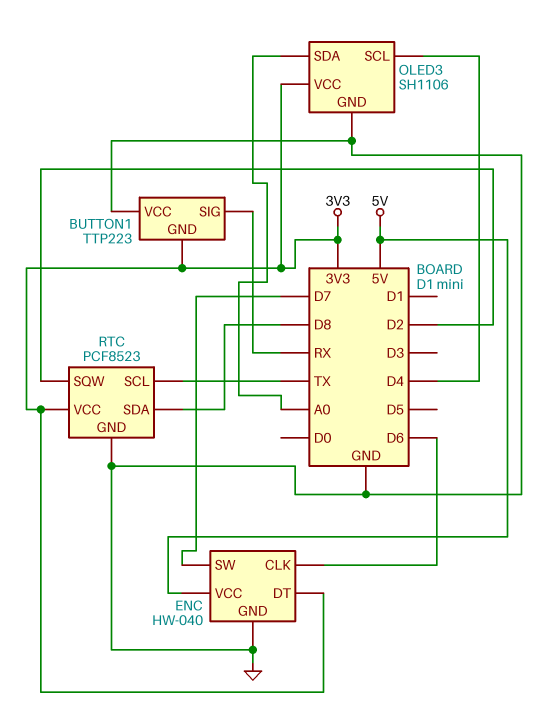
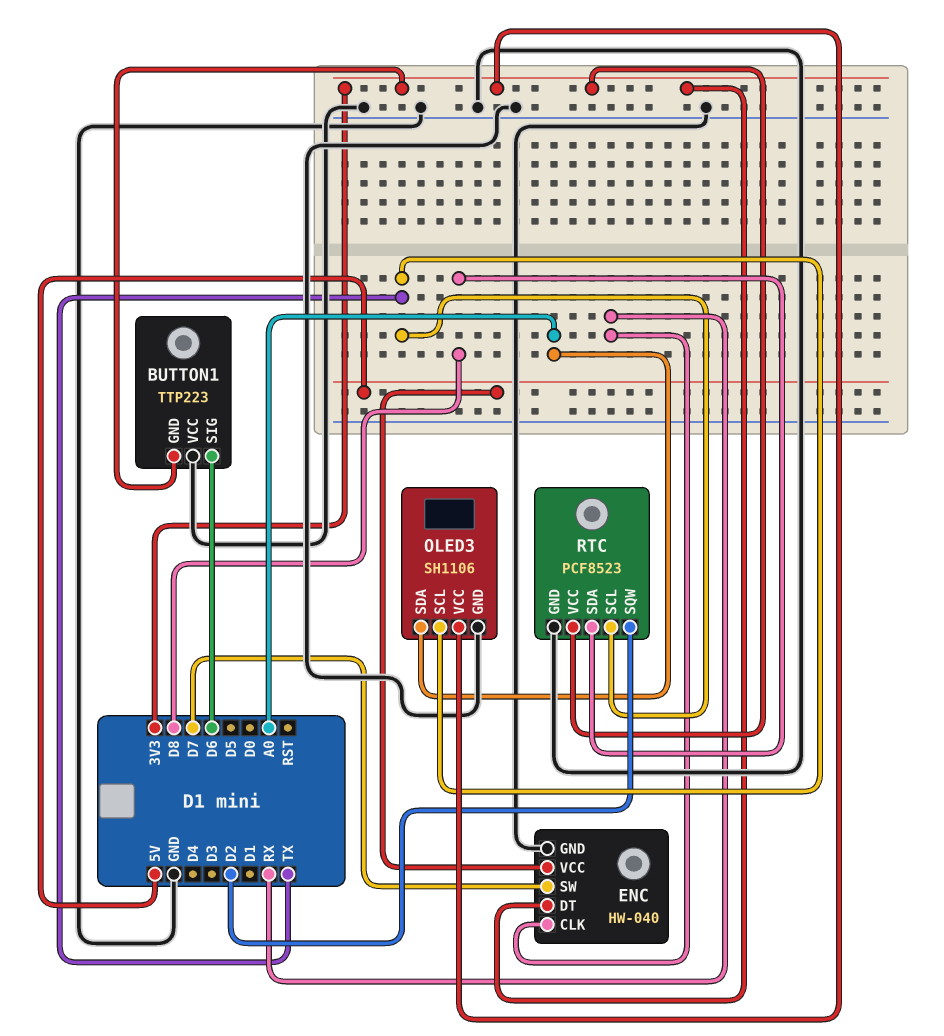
BUTTON1 pin SIG: RX -> D6
ENC pin CLK: D6 -> RX
OLED3 pin SCL: D4 -> TX

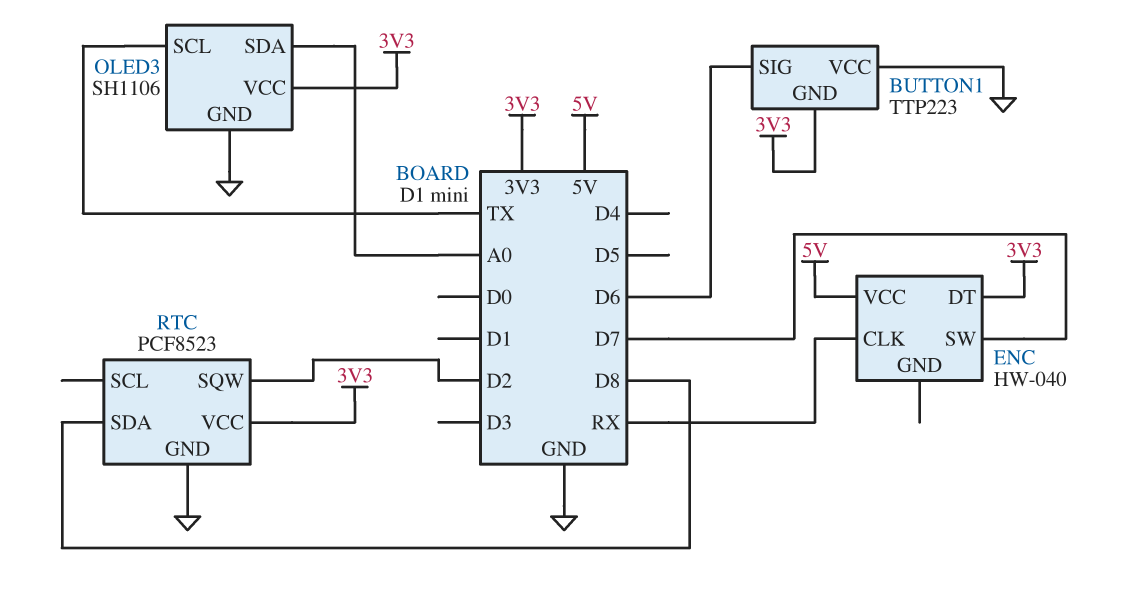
ENC pin GND: GND -> none
RTC pin SCL: TX -> none

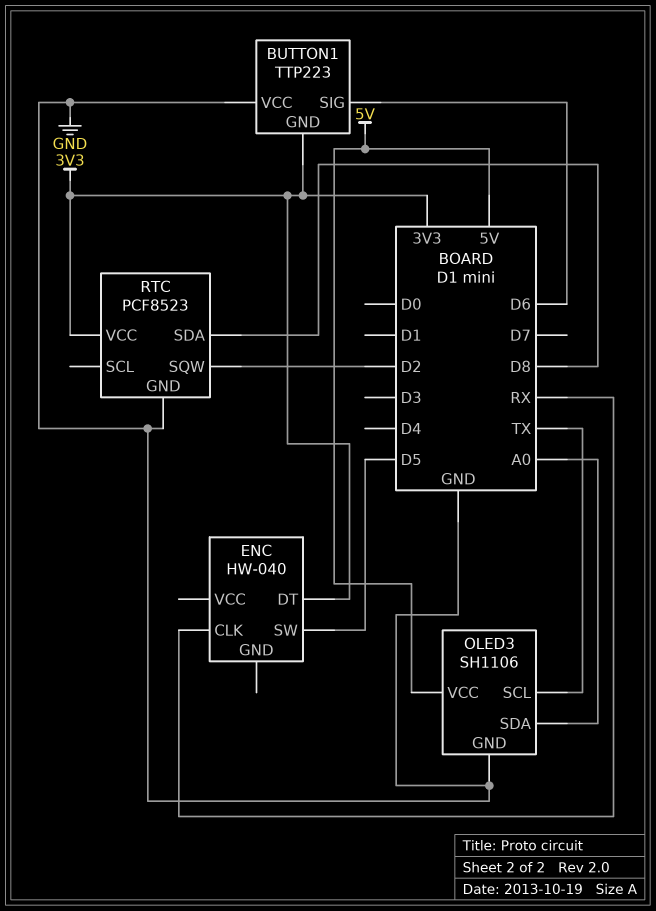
ENC pin SW: D7 -> D5
ENC pin VCC: 5V -> none
OLED3 pin VCC: 3V3 -> 5V

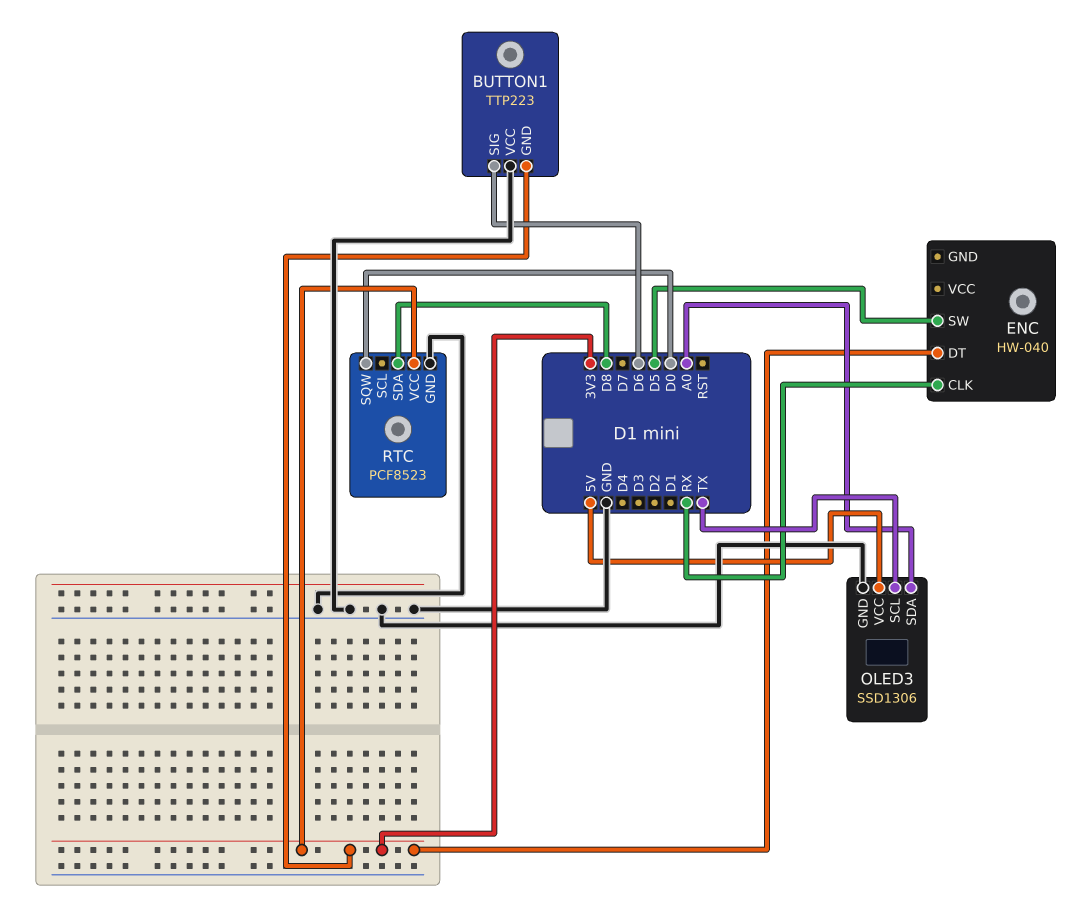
OLED3: SH1106 -> SSD1306
RTC pin SQW: D2 -> D0

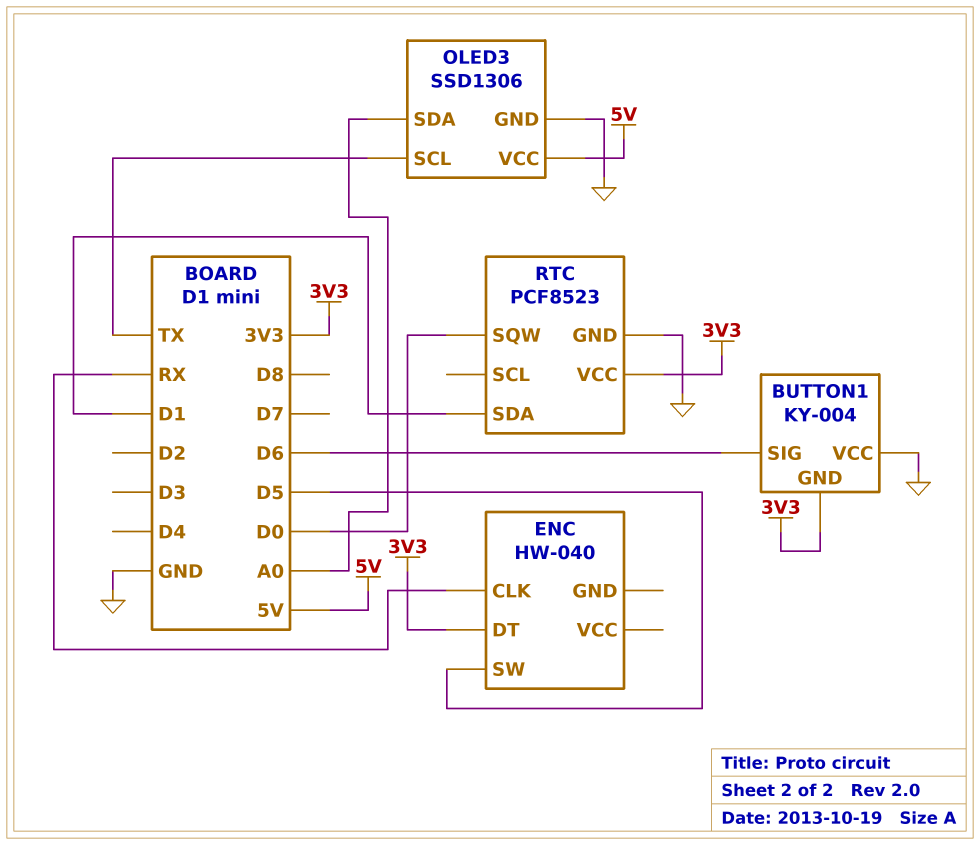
BUTTON1: TTP223 -> KY-004
RTC pin SDA: D8 -> D1

